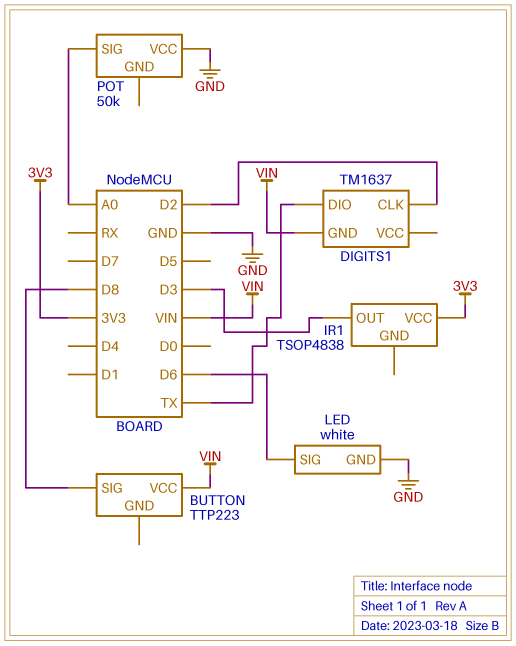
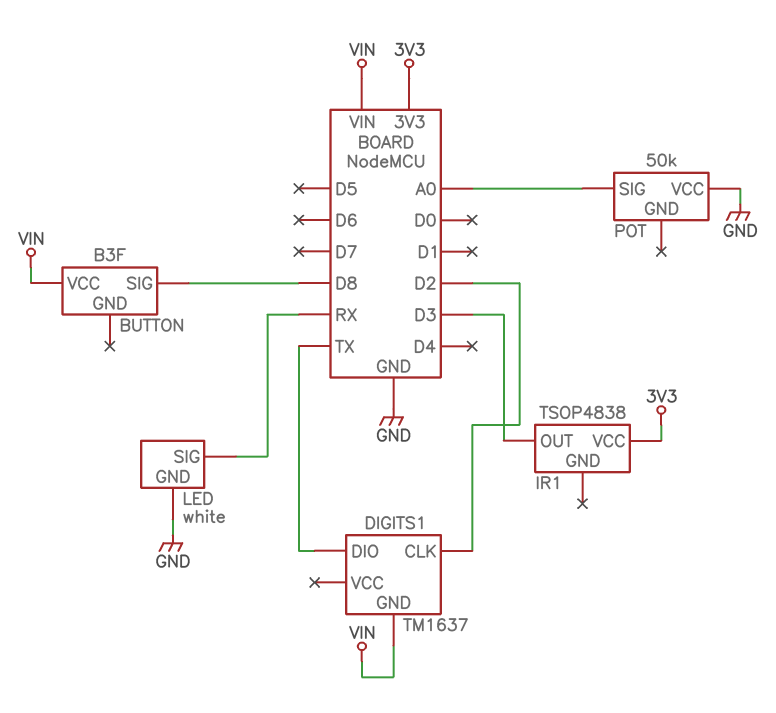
BUTTON: TTP223 -> B3F
LED pin SIG: D6 -> RX

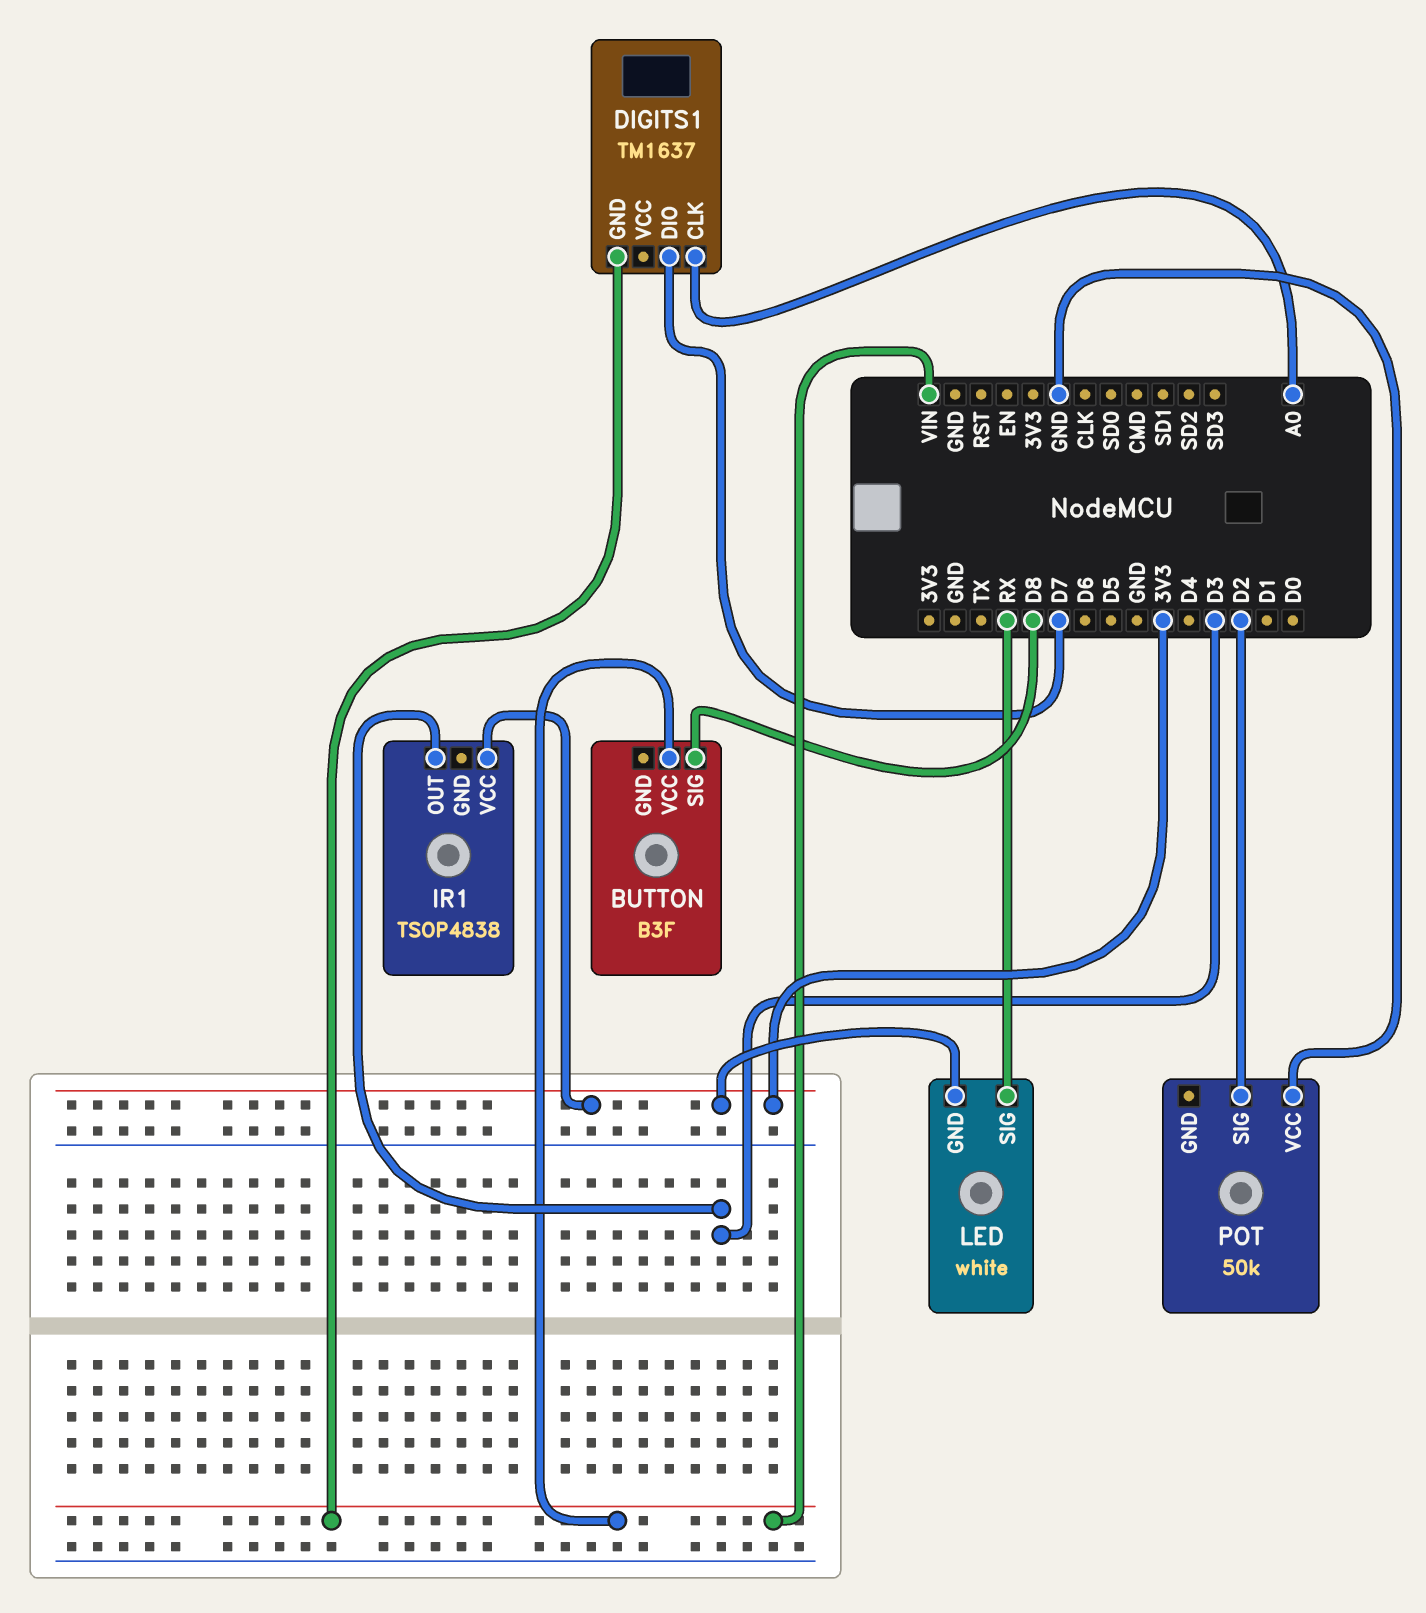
DIGITS1 pin CLK: D2 -> A0
DIGITS1 pin DIO: TX -> D7
LED pin GND: GND -> 3V3
POT pin SIG: A0 -> D2

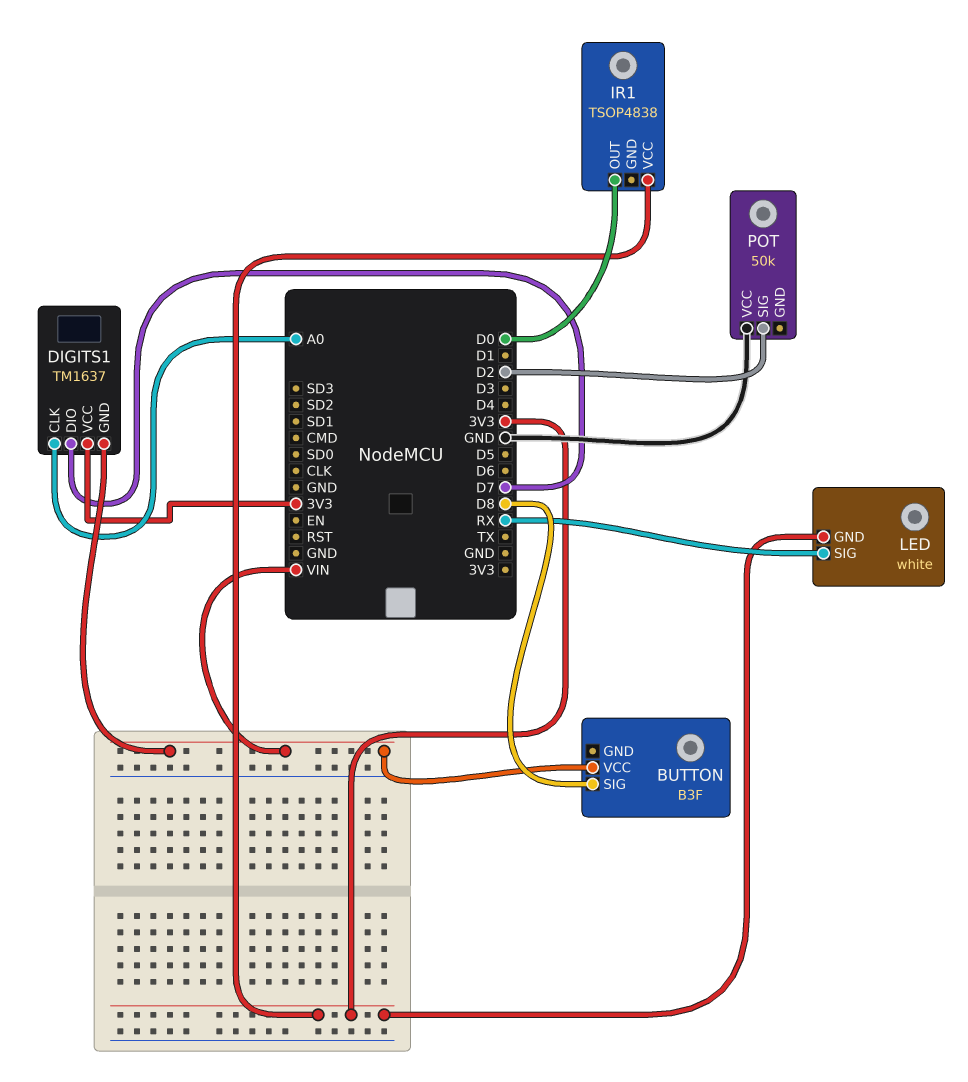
DIGITS1 pin VCC: none -> 3V3
IR1 pin OUT: D3 -> D0

